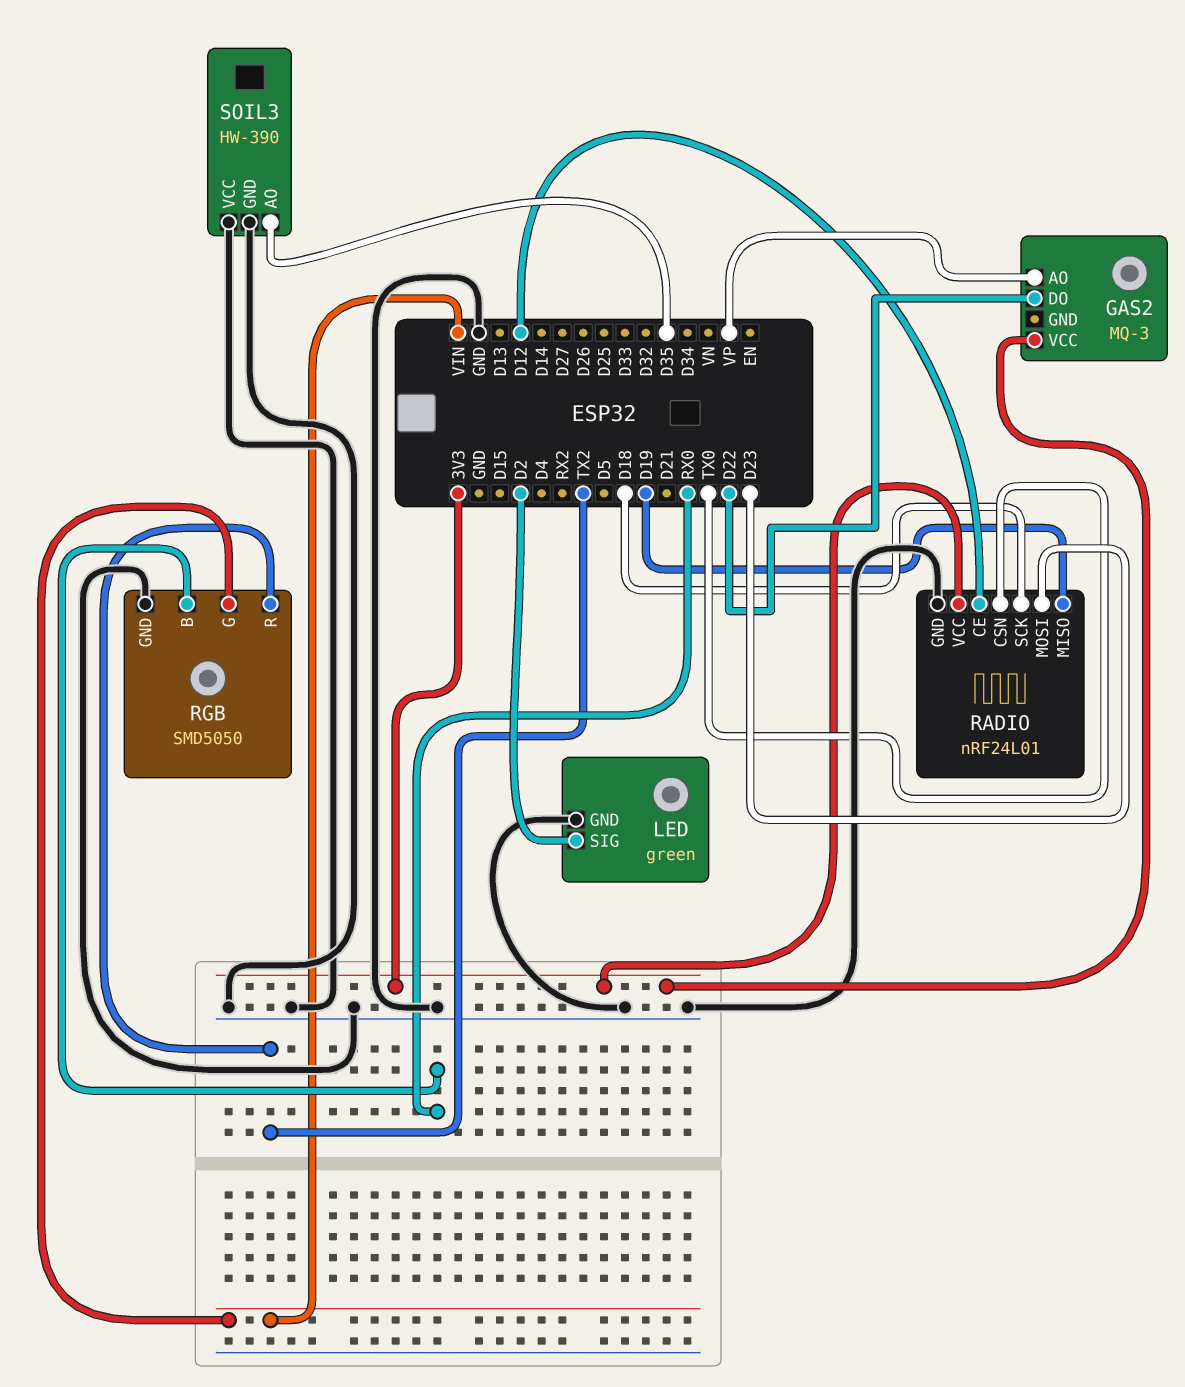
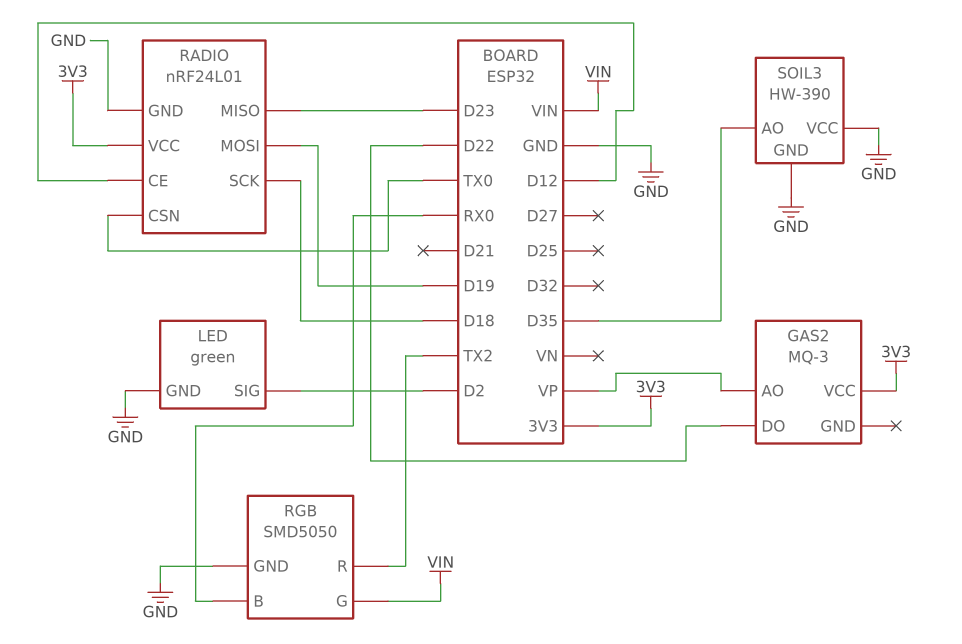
RADIO pin MISO: D19 -> D23
RADIO pin MOSI: D23 -> D19

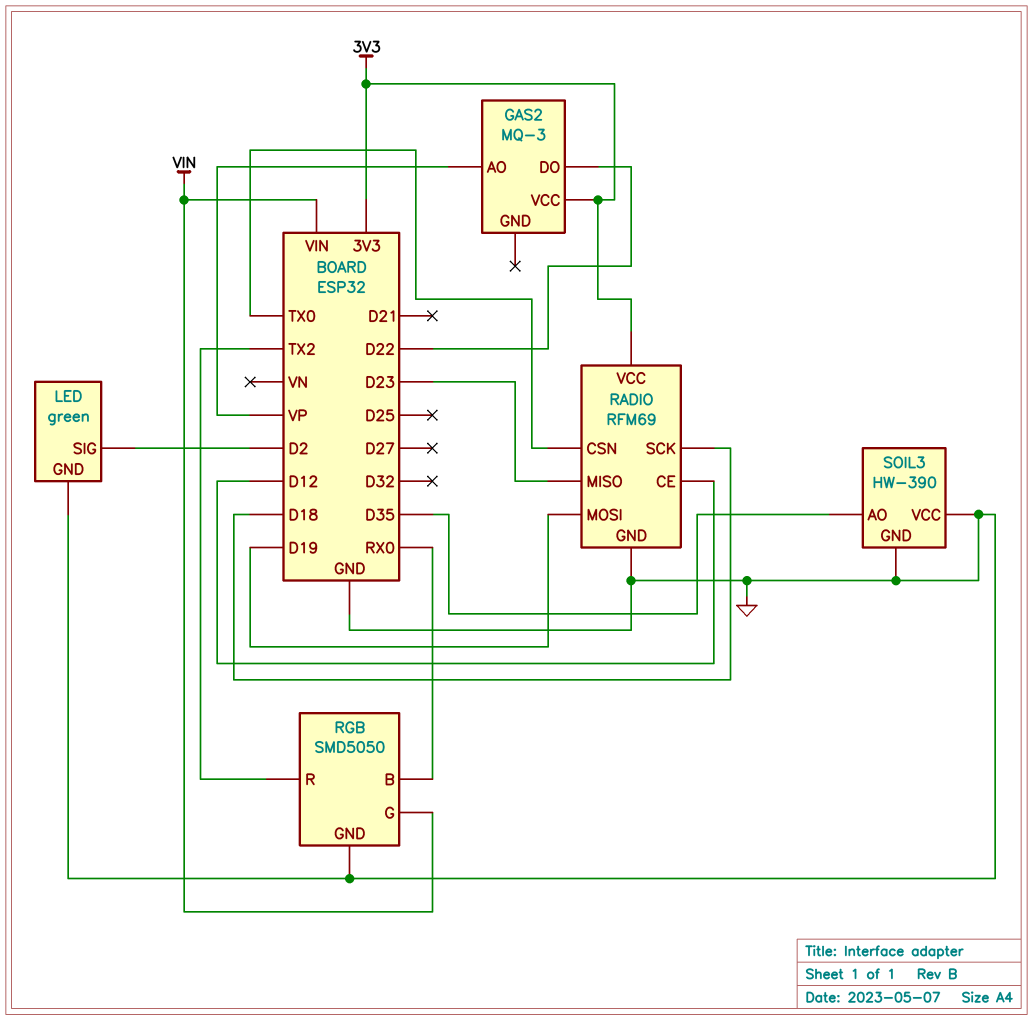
RADIO: nRF24L01 -> RFM69

